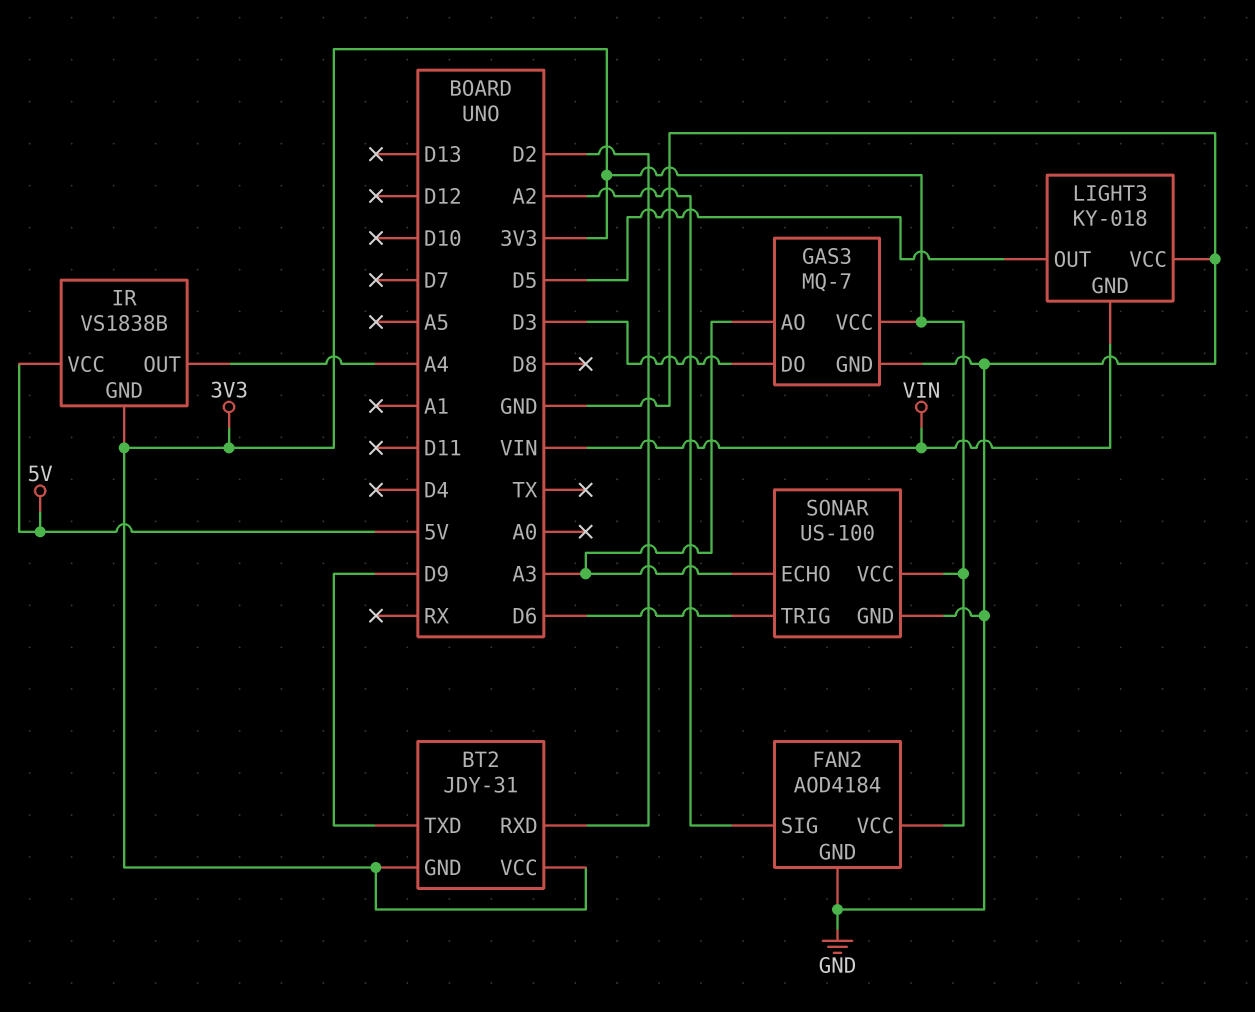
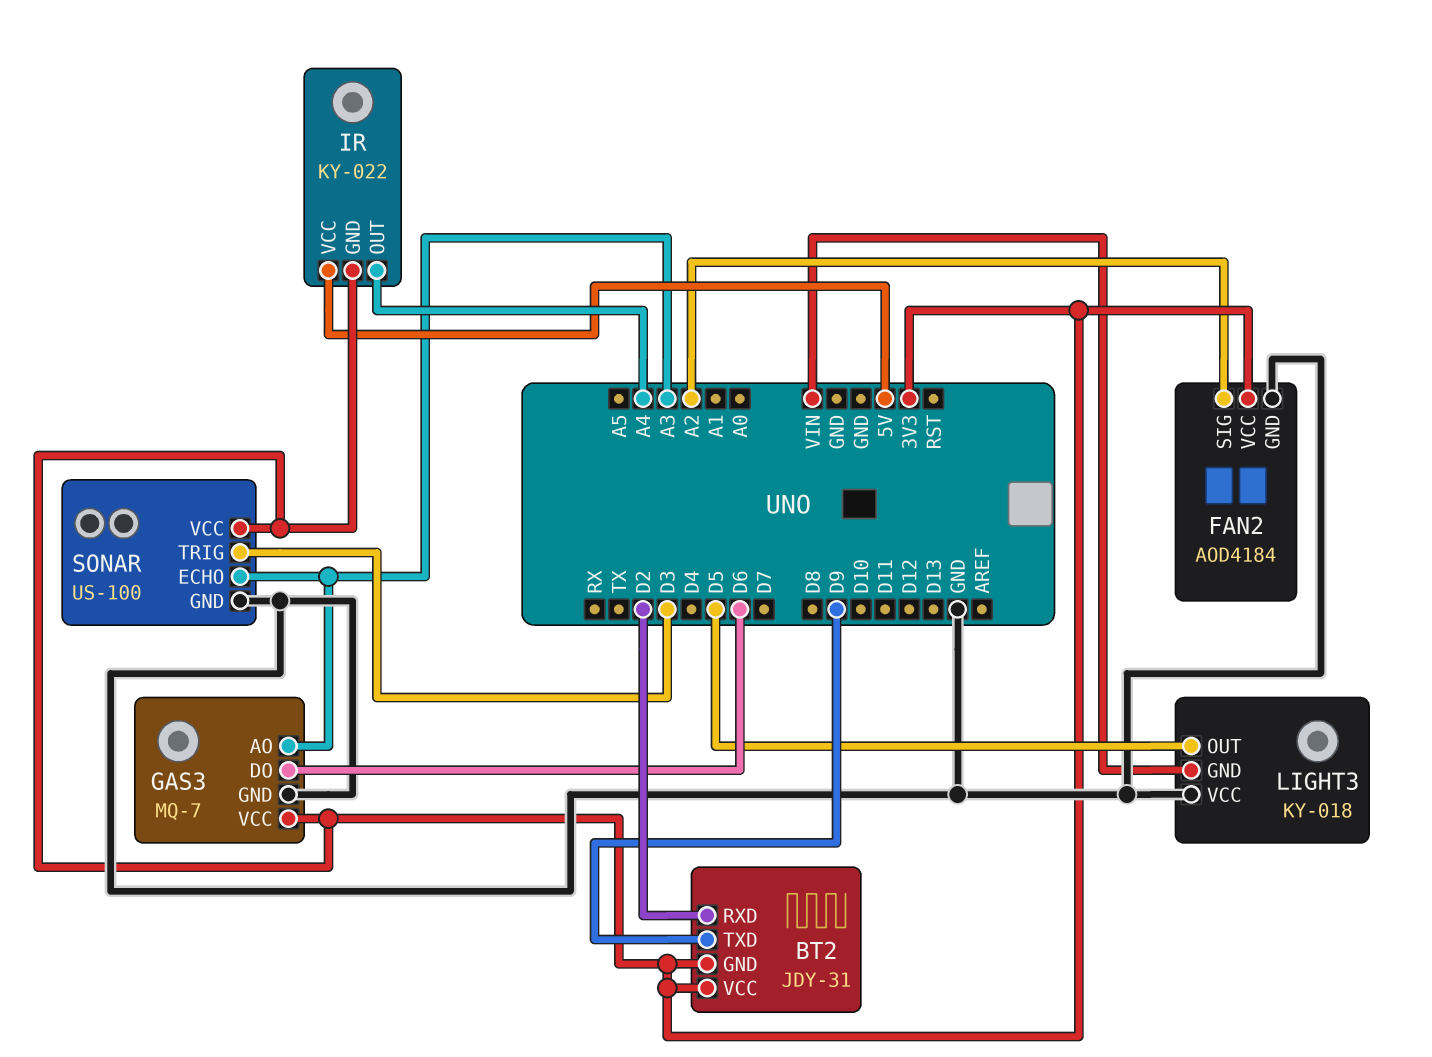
GAS3 pin DO: D3 -> D6
IR: VS1838B -> KY-022
SONAR pin TRIG: D6 -> D3

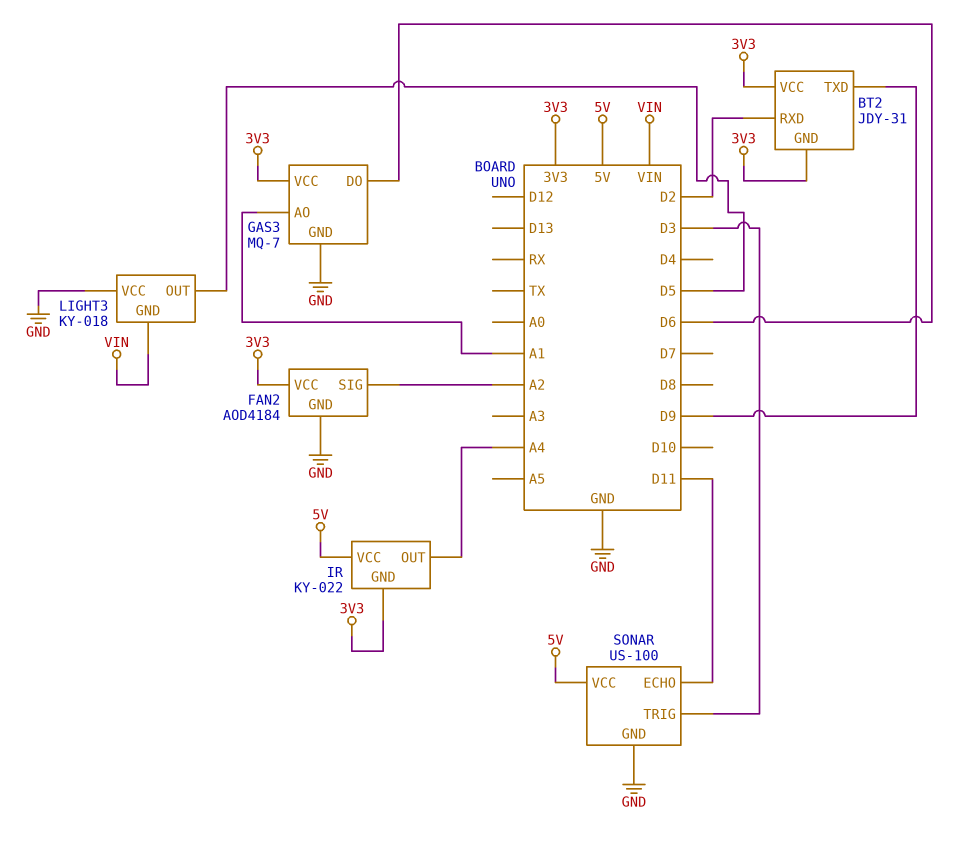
GAS3 pin AO: A3 -> A1
SONAR pin ECHO: A3 -> D11
SONAR pin VCC: 3V3 -> 5V

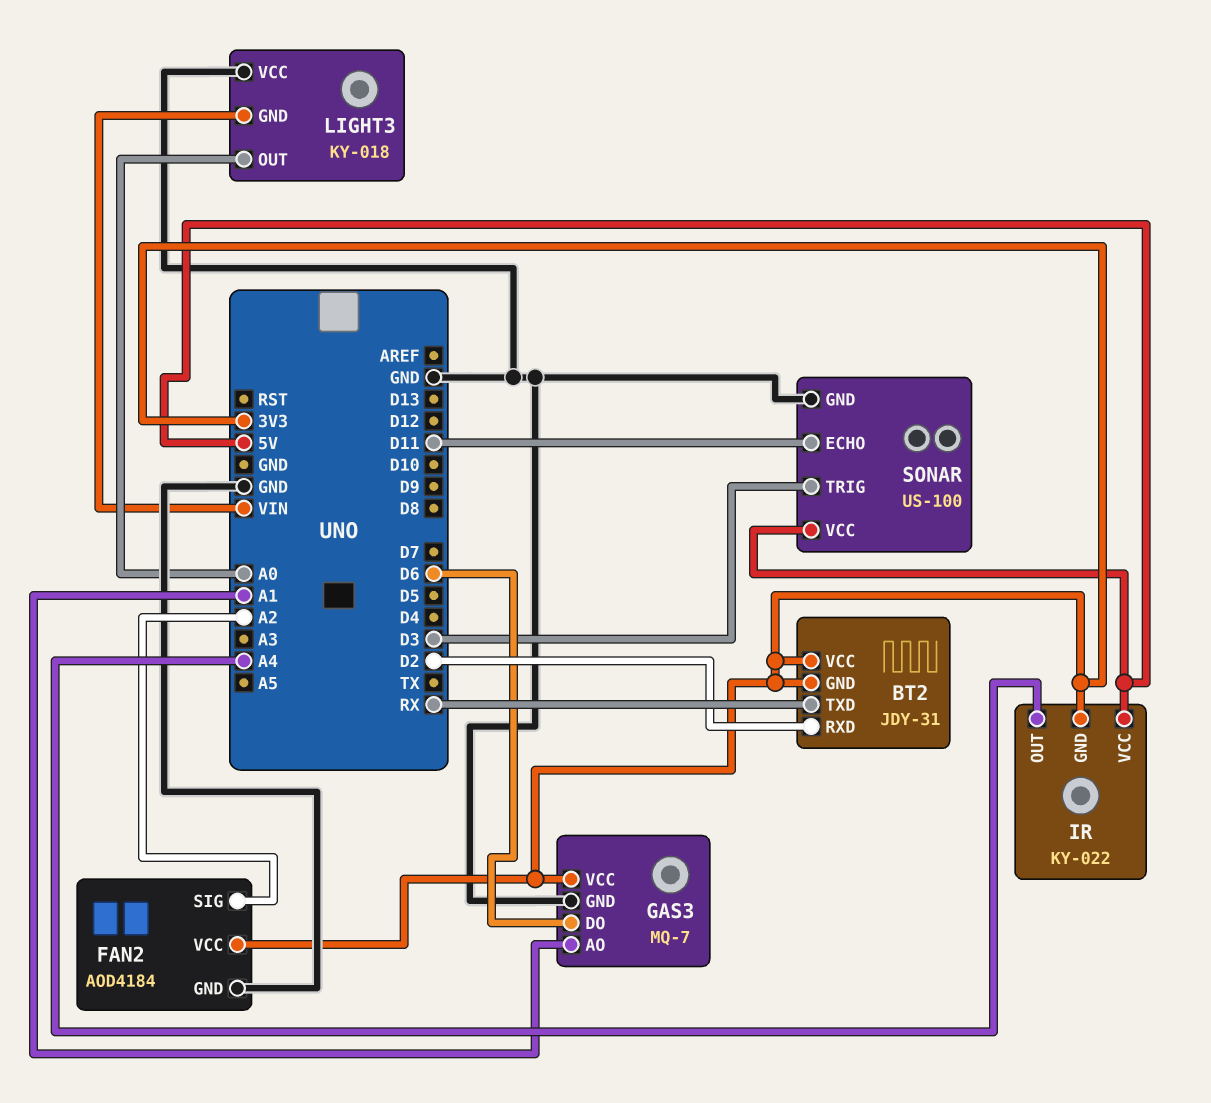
BT2 pin TXD: D9 -> RX
LIGHT3 pin OUT: D5 -> A0

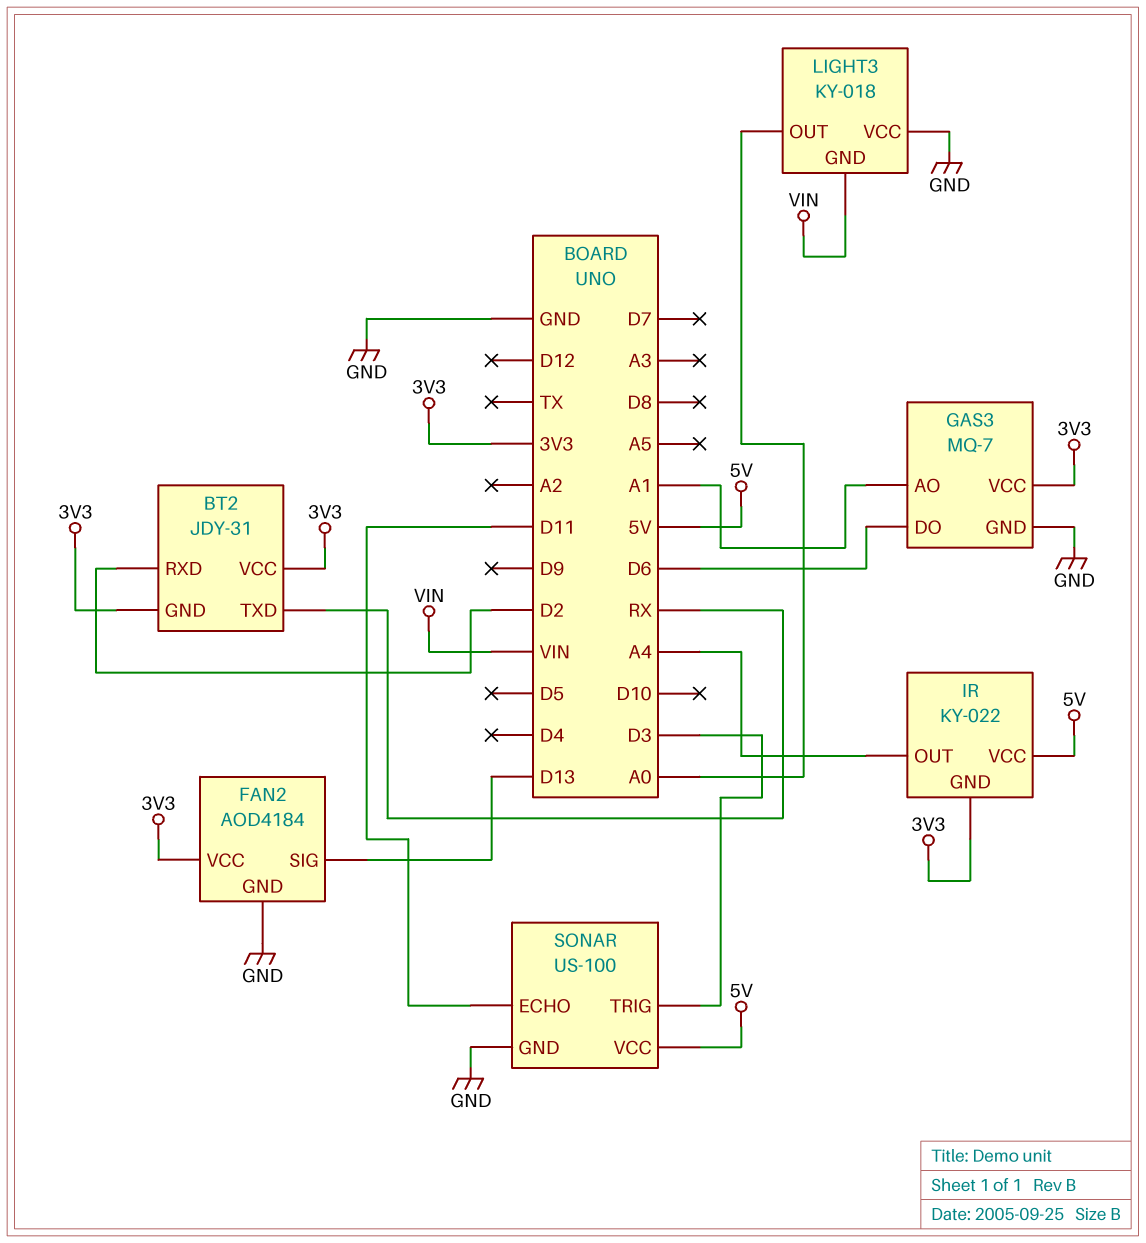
FAN2 pin SIG: A2 -> D13

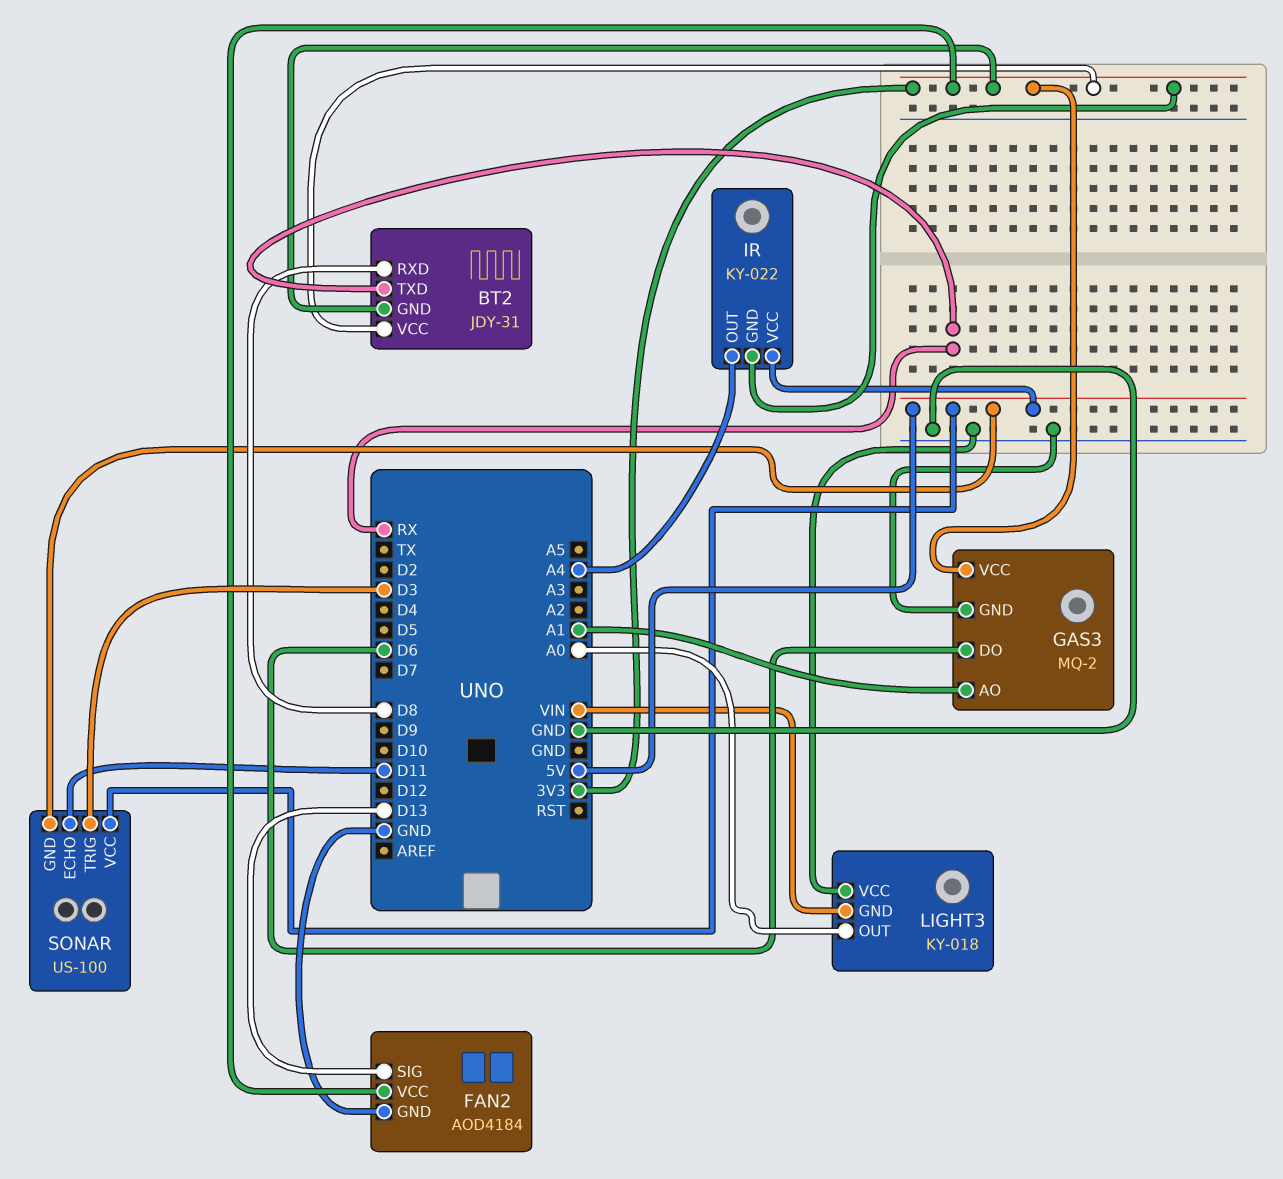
BT2 pin RXD: D2 -> D8
GAS3: MQ-7 -> MQ-2
SONAR pin GND: GND -> 5V

